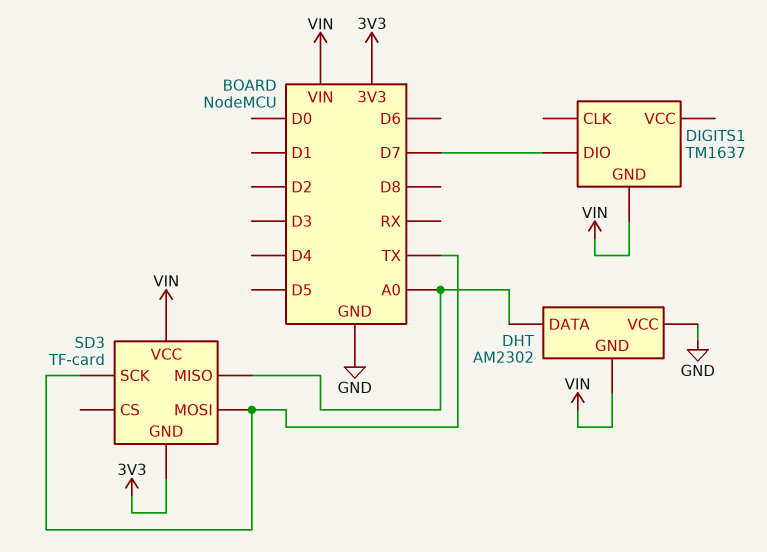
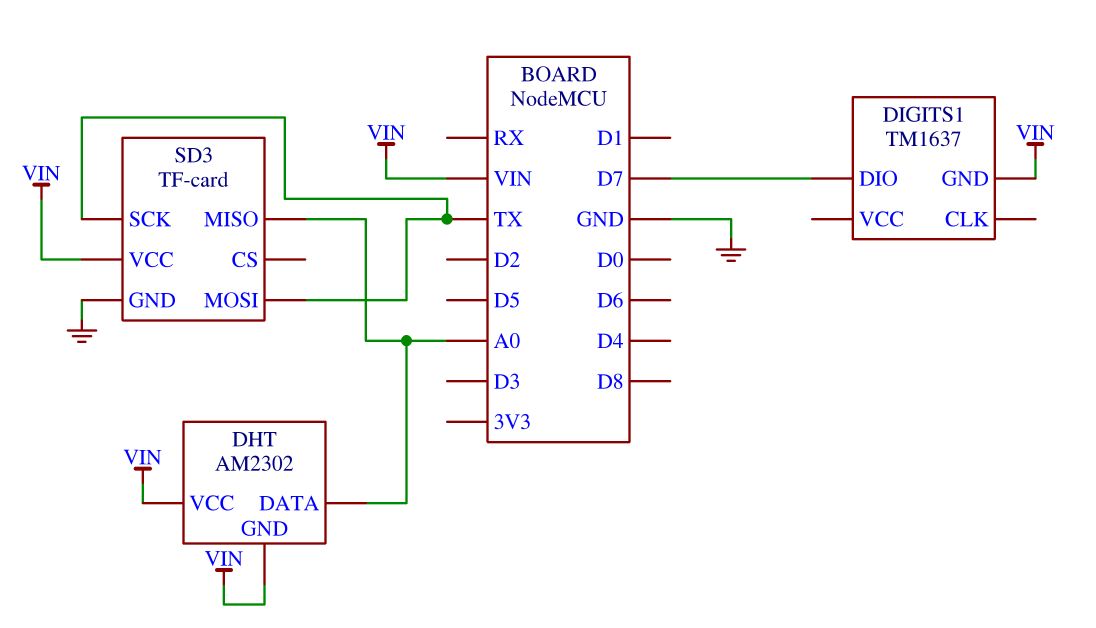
DHT pin VCC: GND -> VIN
SD3 pin GND: 3V3 -> GND

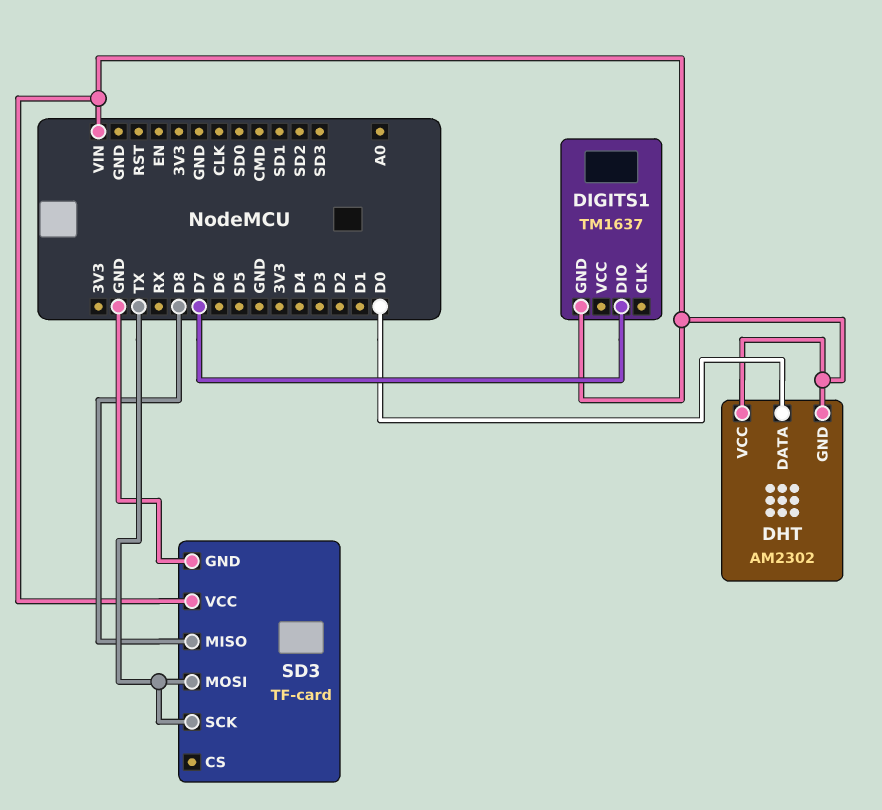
DHT pin DATA: A0 -> D0
SD3 pin MISO: A0 -> D8

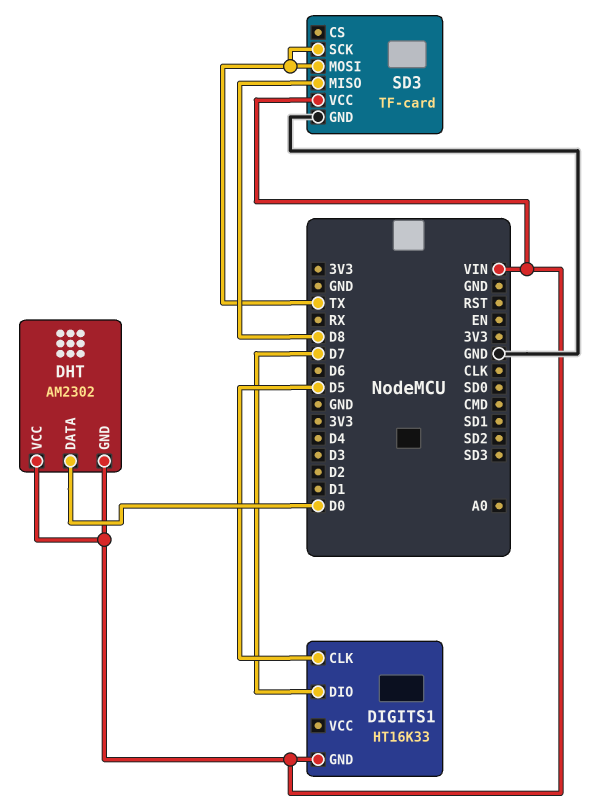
DIGITS1: TM1637 -> HT16K33
DIGITS1 pin CLK: none -> D5

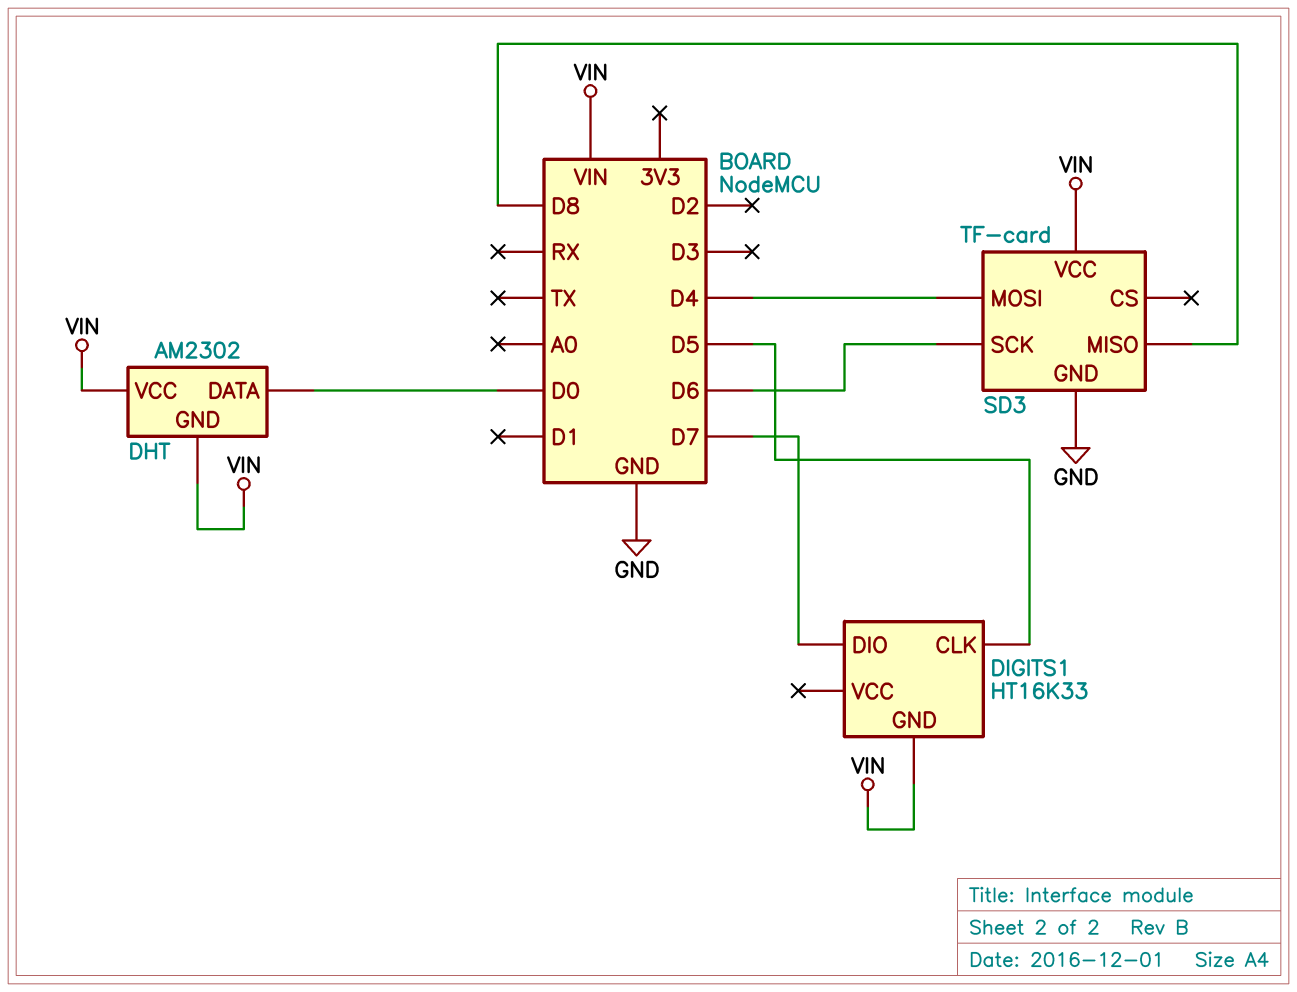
SD3 pin MOSI: TX -> D4
SD3 pin SCK: TX -> D6

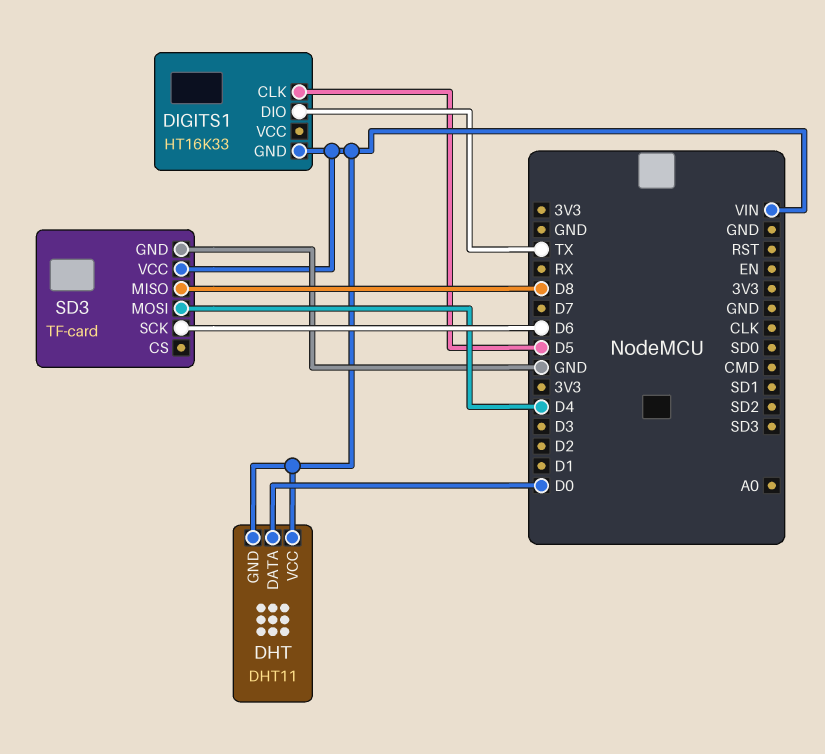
DHT: AM2302 -> DHT11
DIGITS1 pin DIO: D7 -> TX

